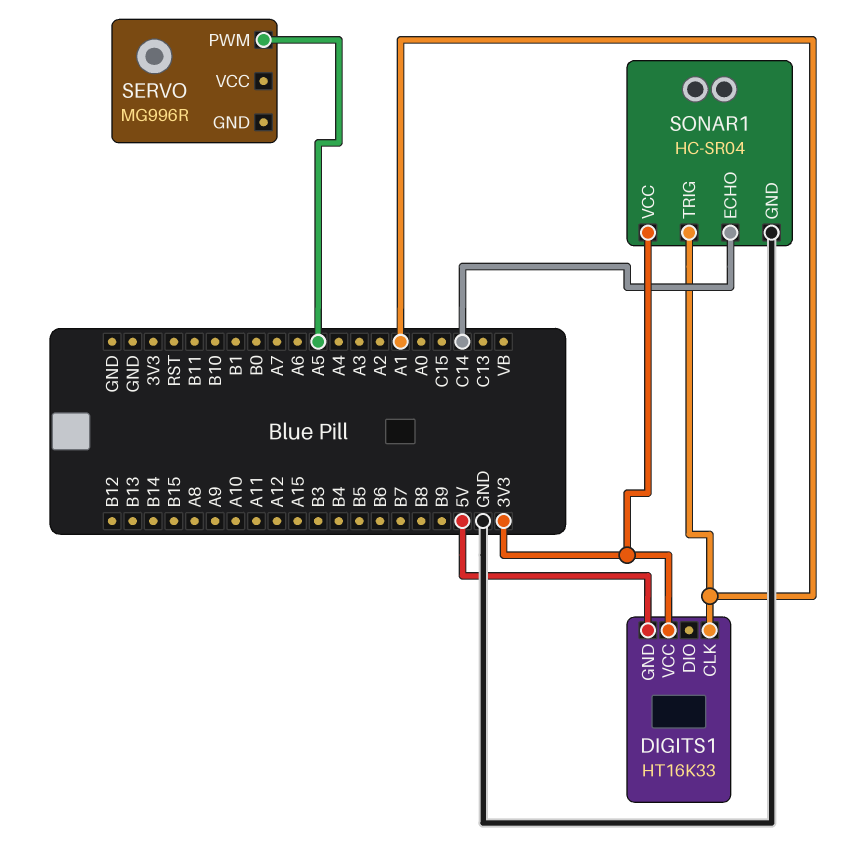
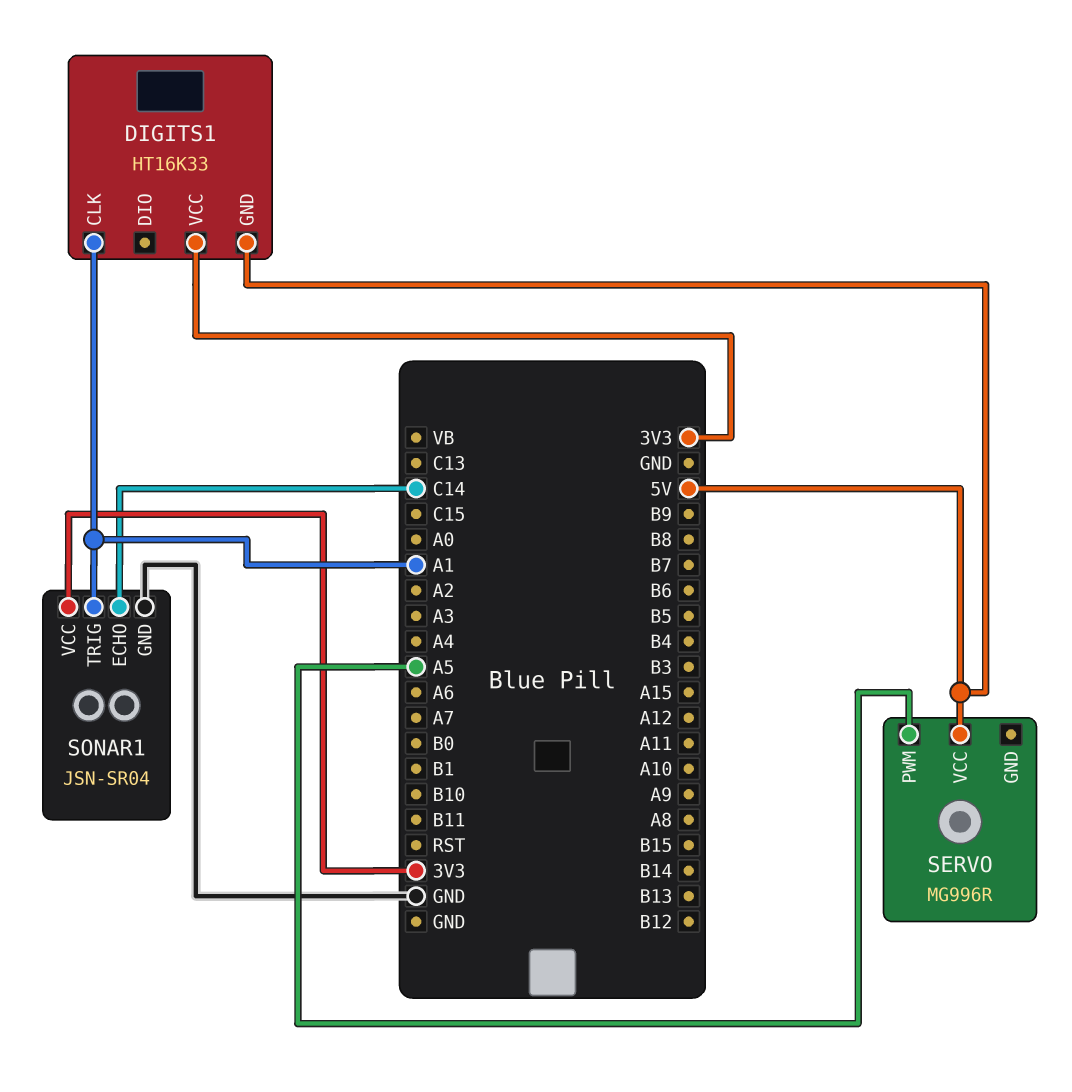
SERVO pin VCC: none -> 5V
SONAR1: HC-SR04 -> JSN-SR04

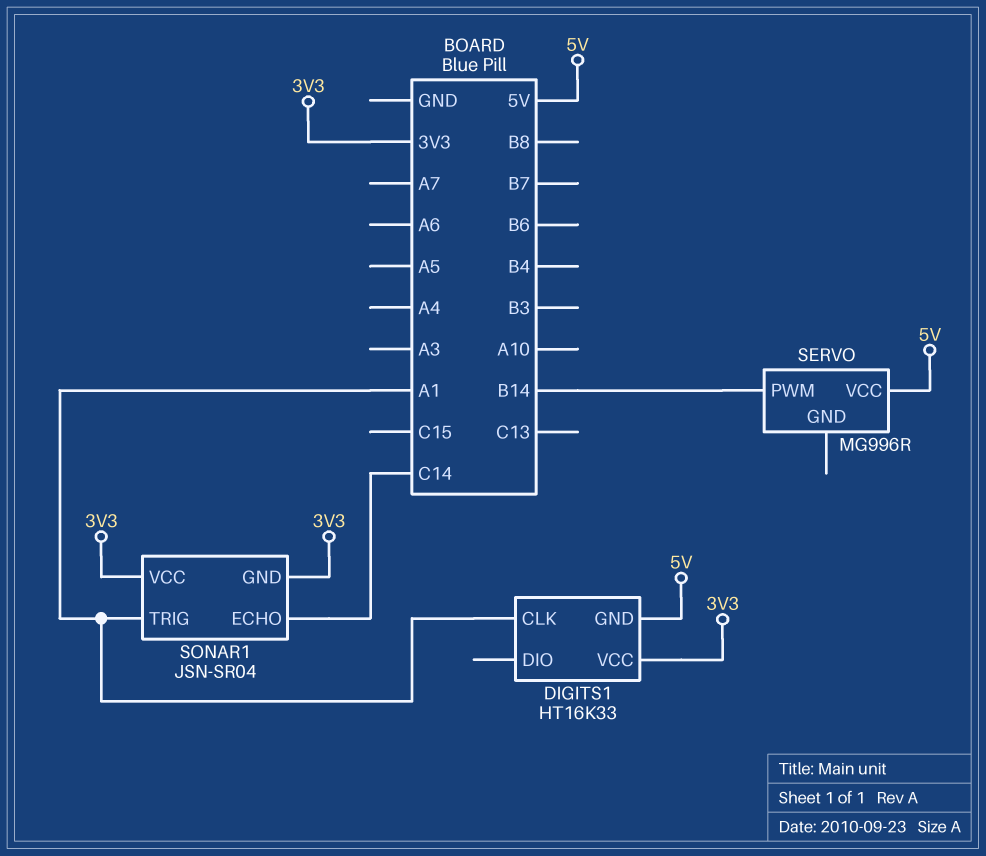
SERVO pin PWM: A5 -> B14
SONAR1 pin GND: GND -> 3V3

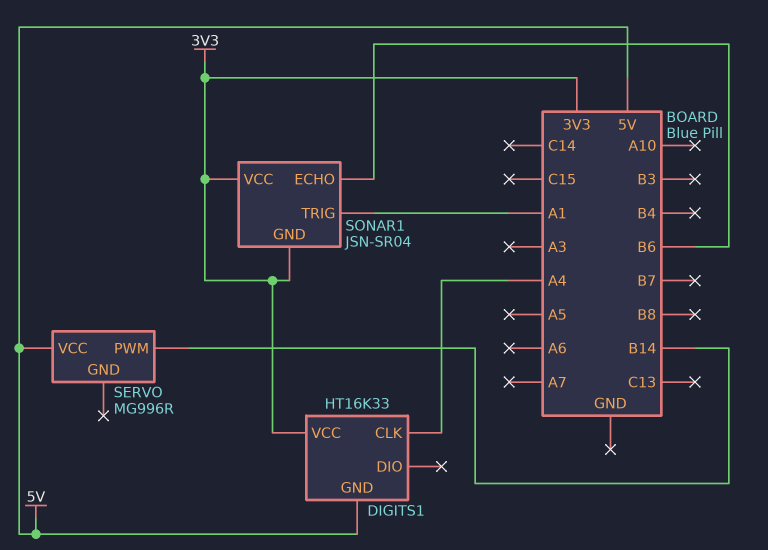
DIGITS1 pin CLK: A1 -> A4
SONAR1 pin ECHO: C14 -> B6

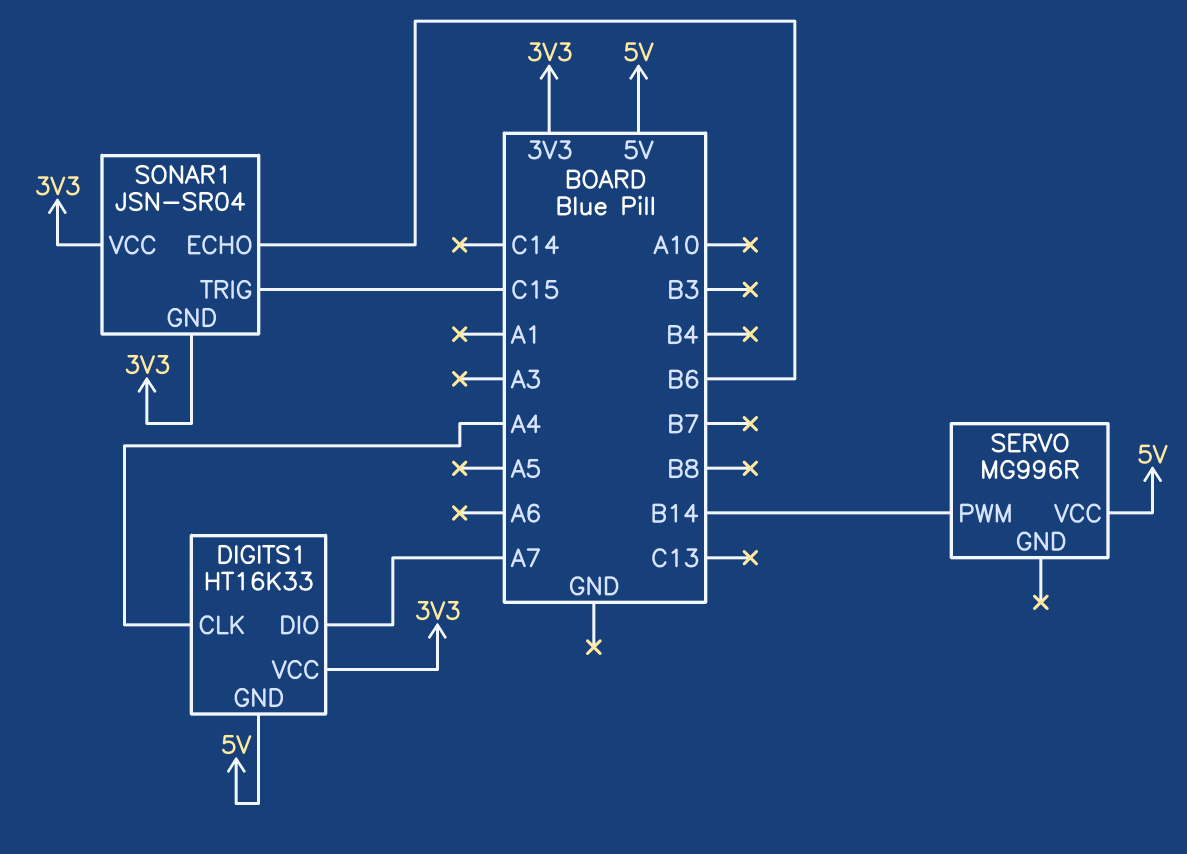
DIGITS1 pin DIO: none -> A7
SONAR1 pin TRIG: A1 -> C15

